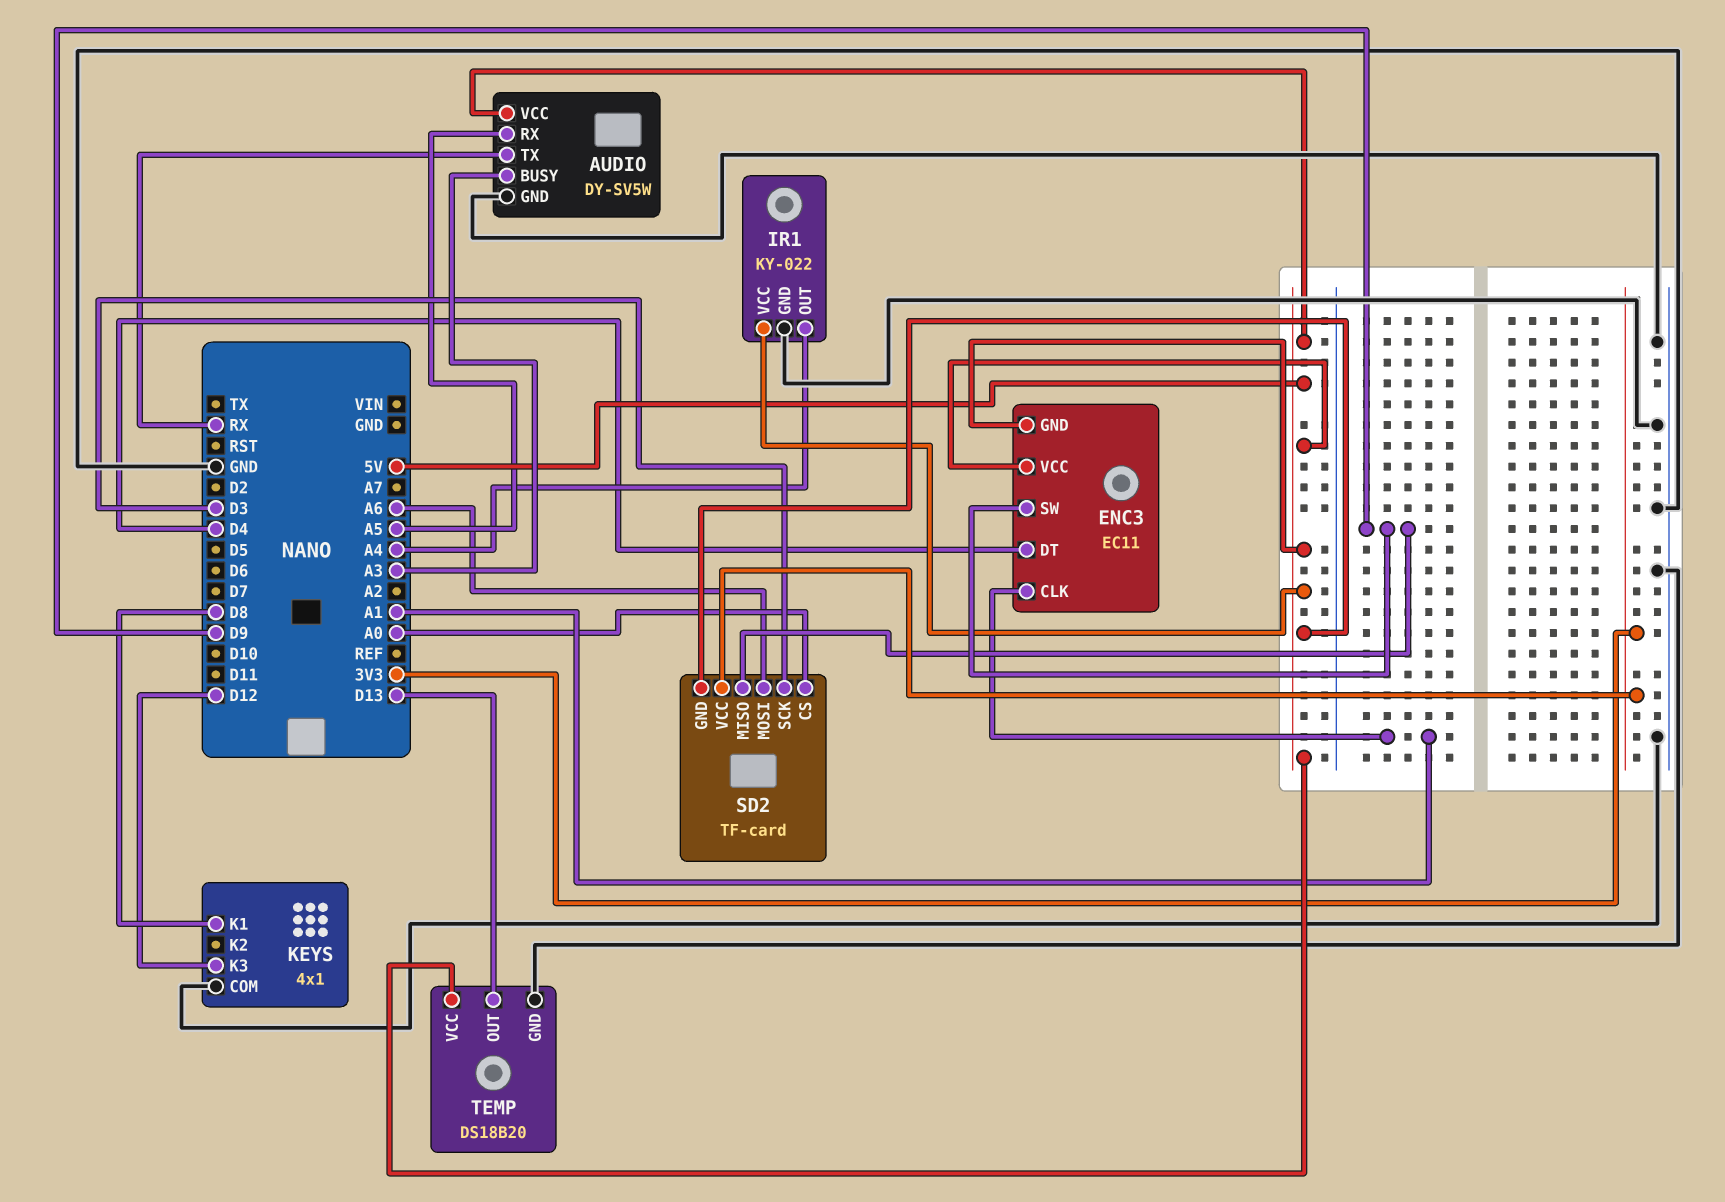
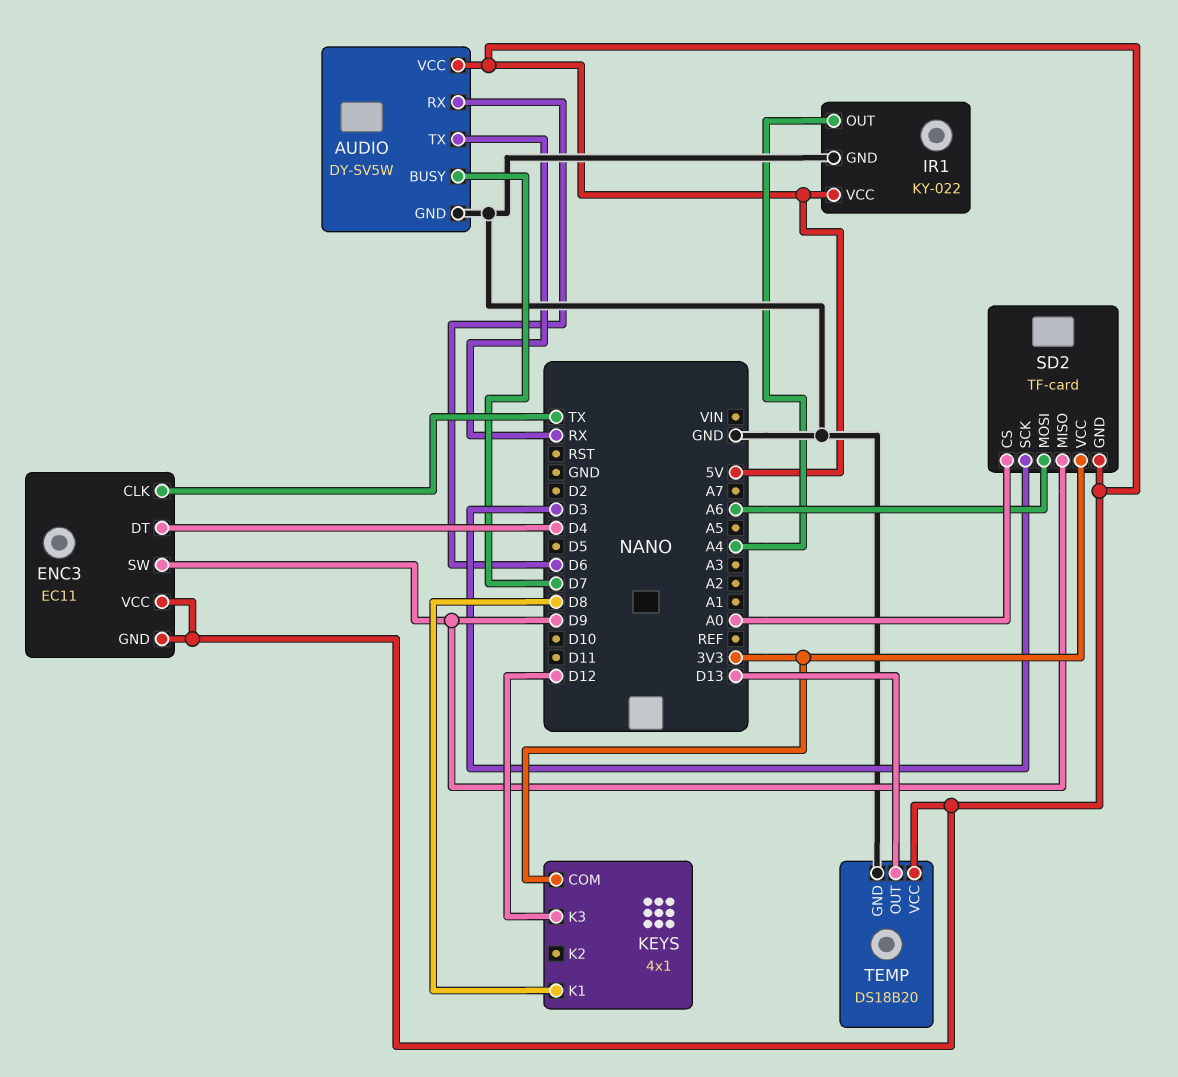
AUDIO pin BUSY: A3 -> D7
AUDIO pin RX: A5 -> D6
ENC3 pin CLK: A1 -> TX
KEYS pin COM: GND -> 3V3

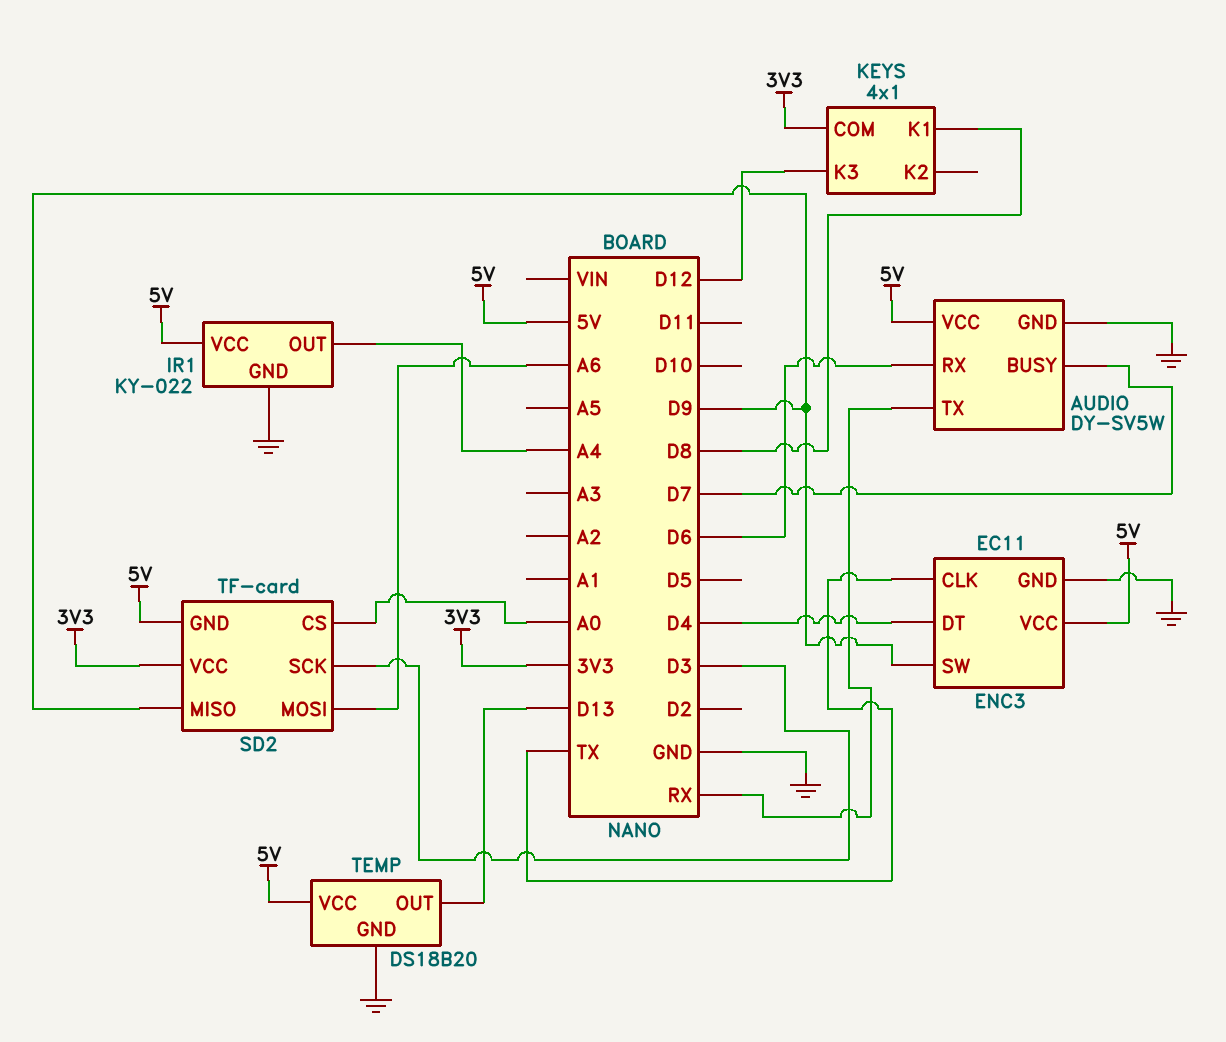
ENC3 pin GND: 5V -> GND

